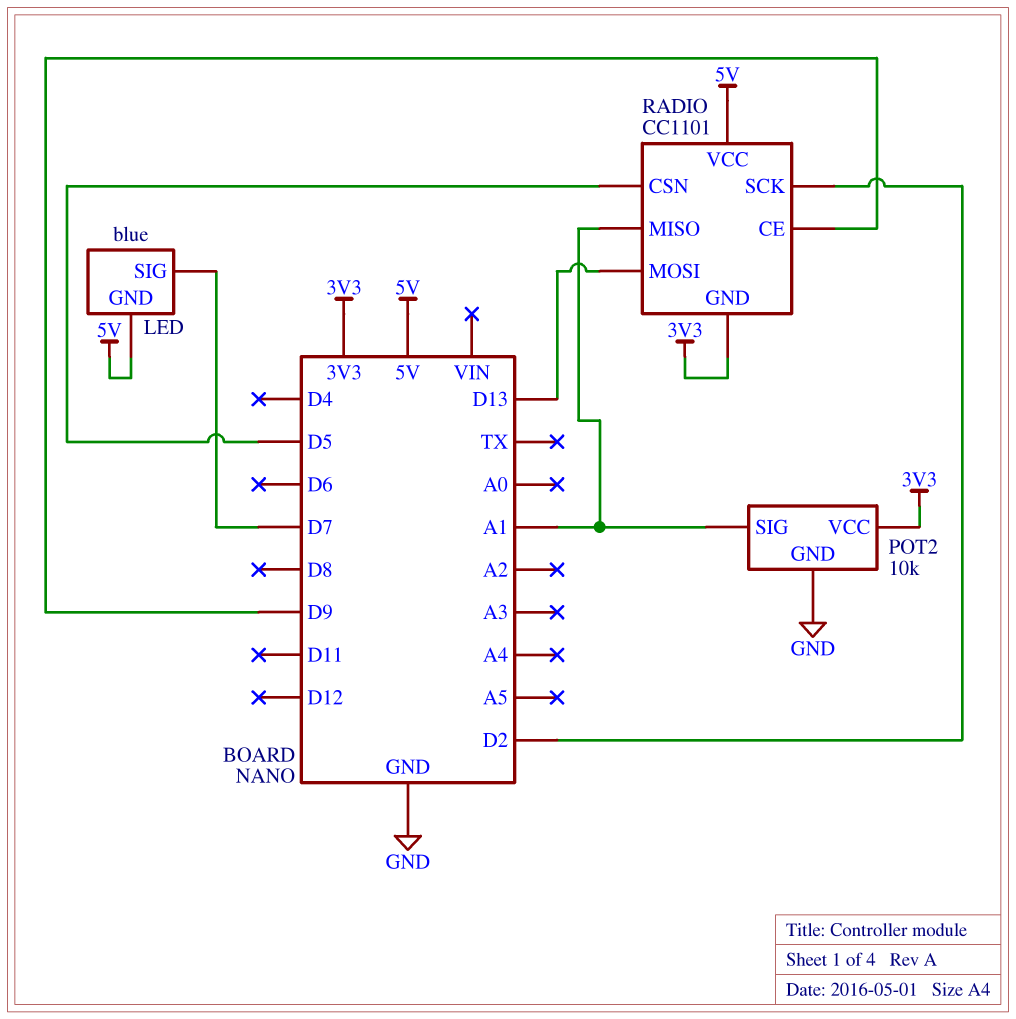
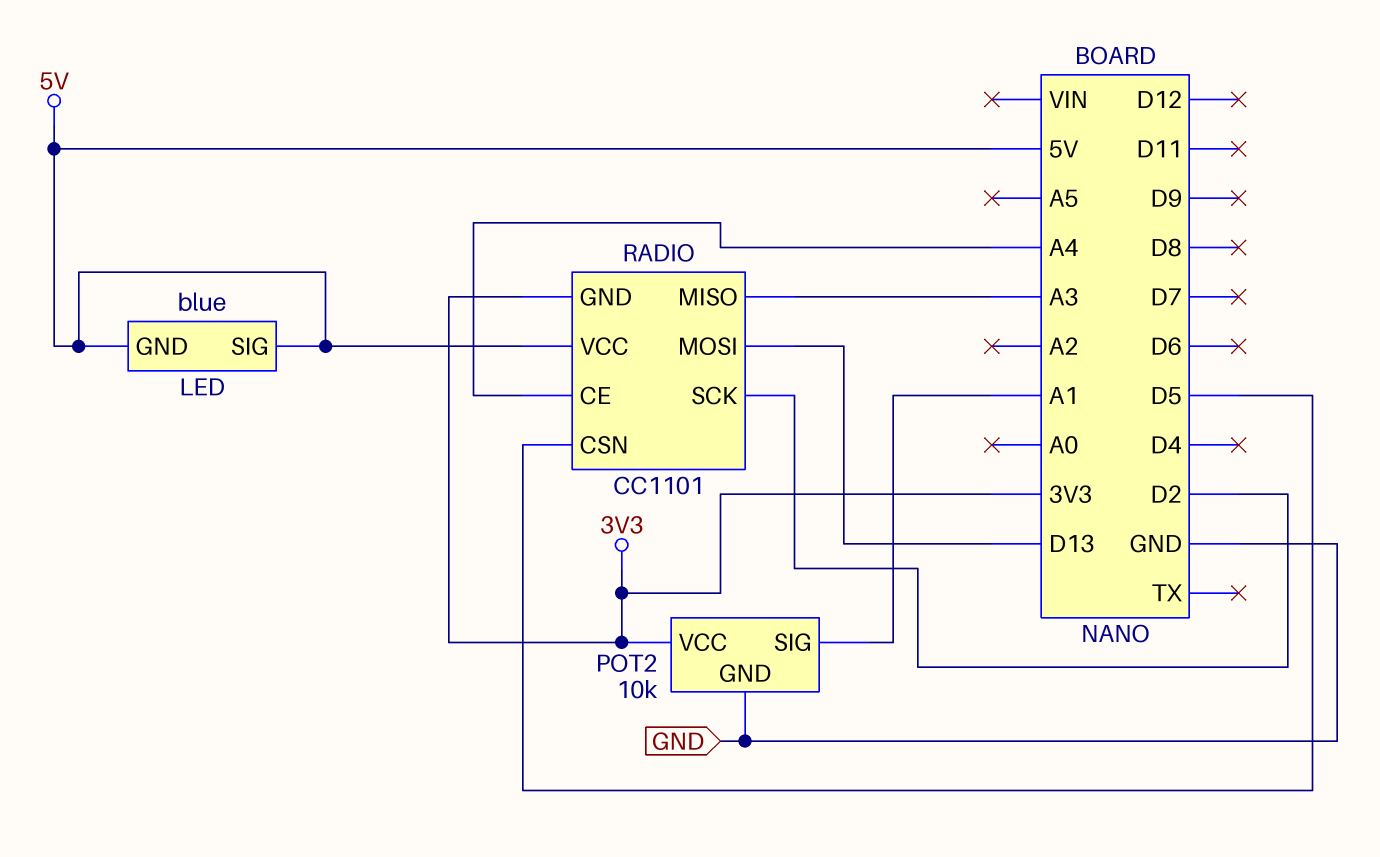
LED pin SIG: D7 -> 5V
RADIO pin CE: D9 -> A4
RADIO pin MISO: A1 -> A3

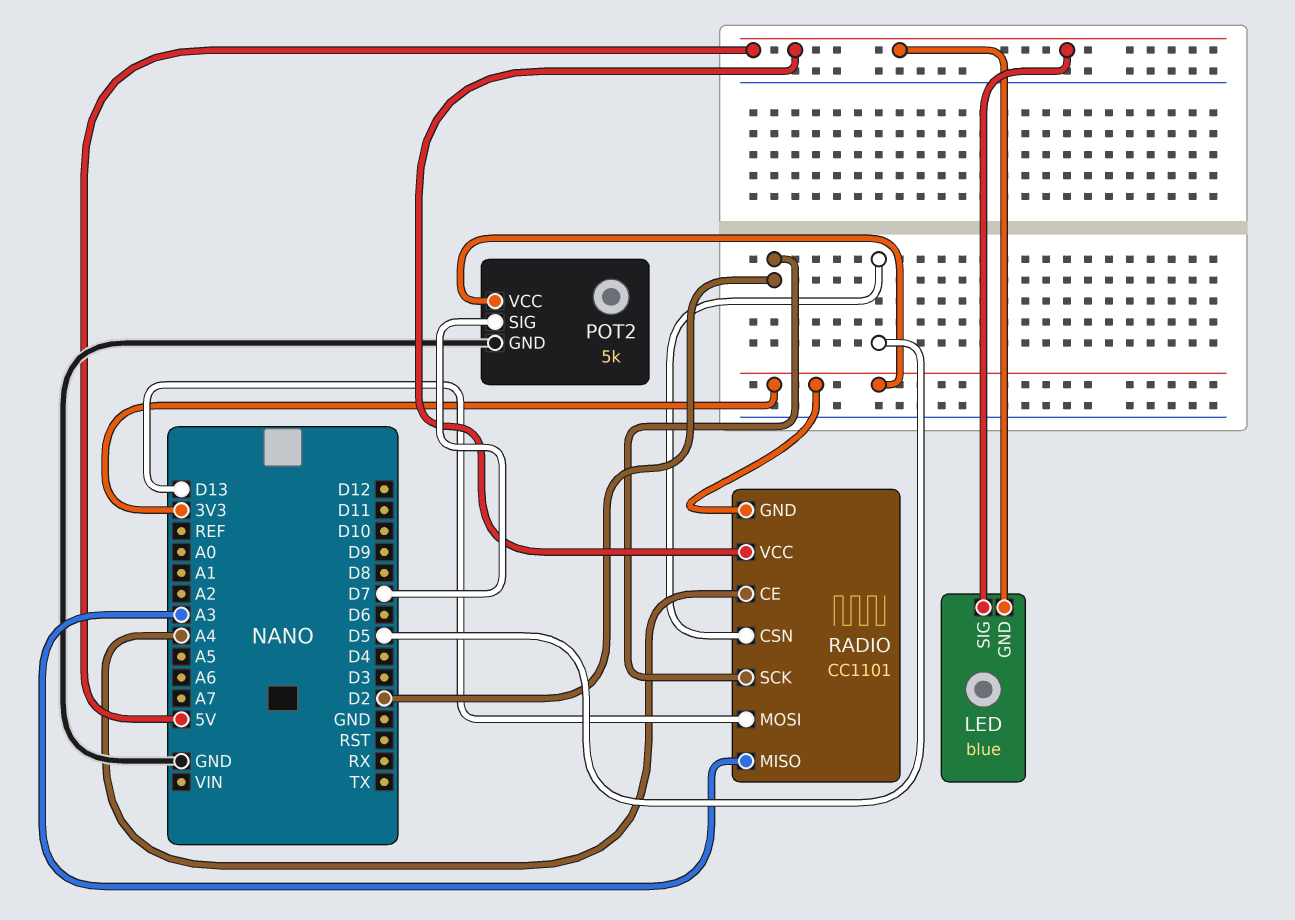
POT2: 10k -> 5k
POT2 pin SIG: A1 -> D7

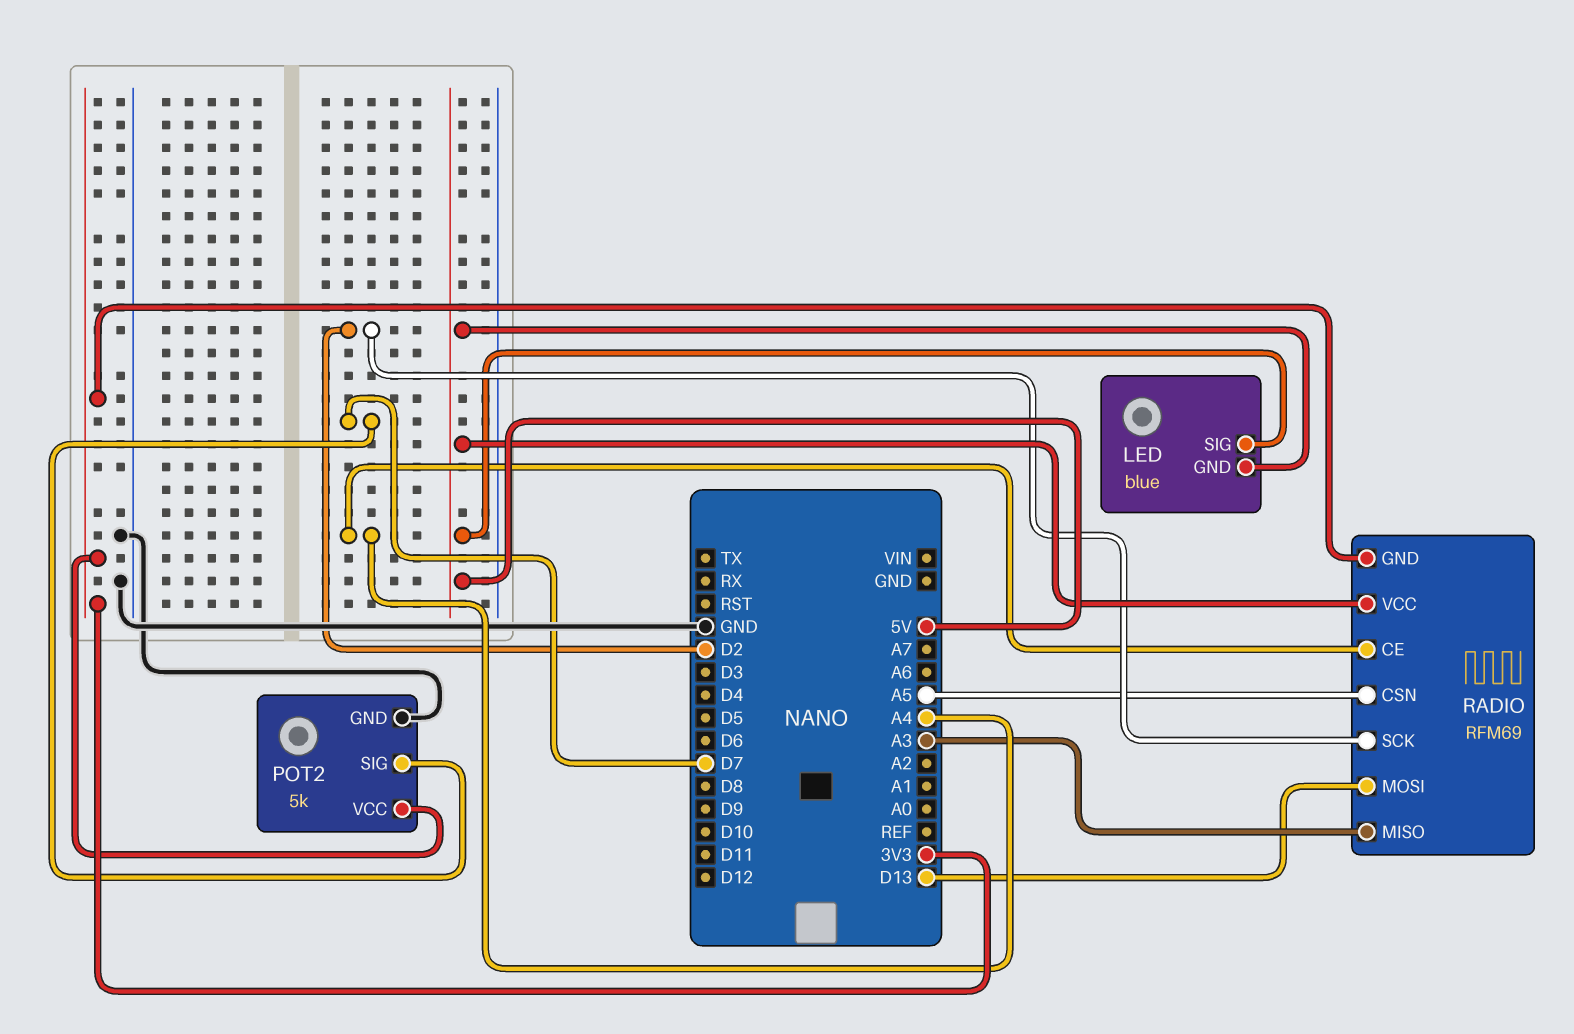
RADIO: CC1101 -> RFM69
RADIO pin CSN: D5 -> A5

